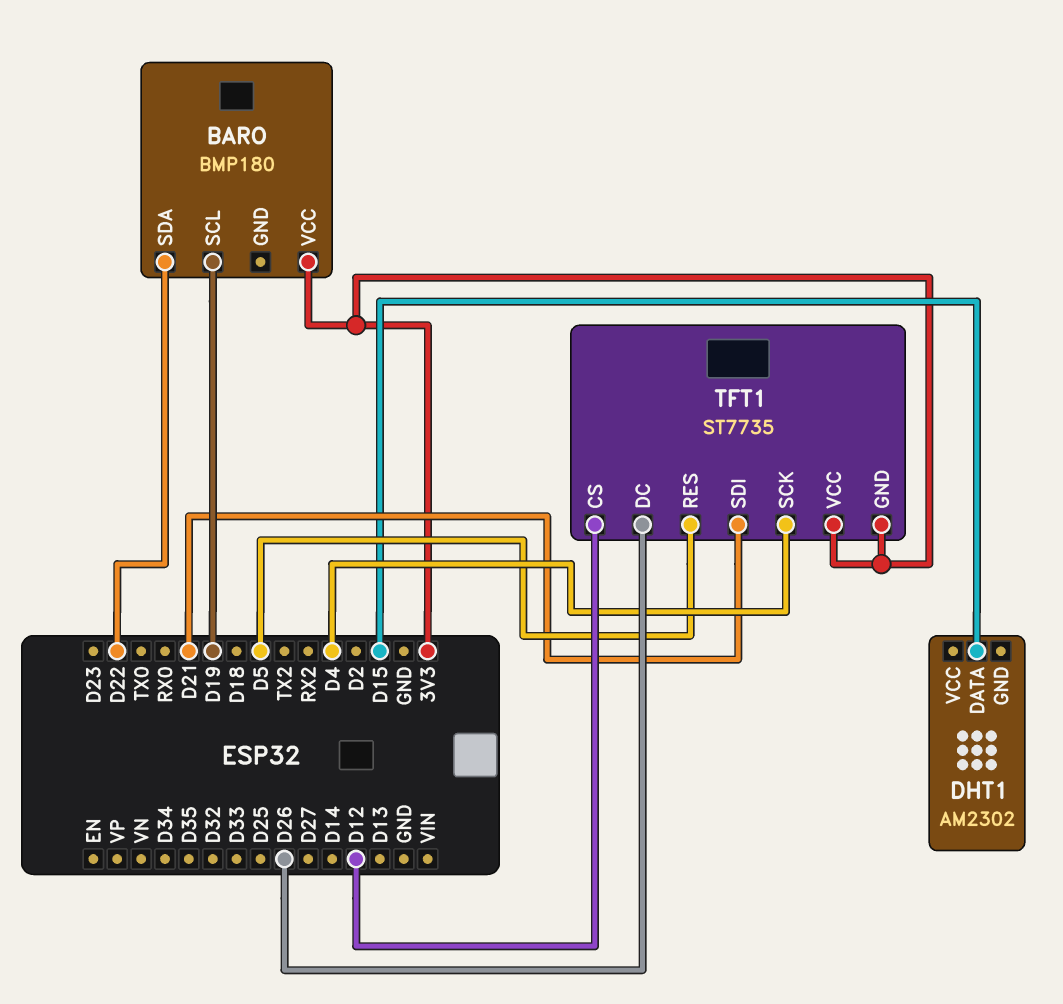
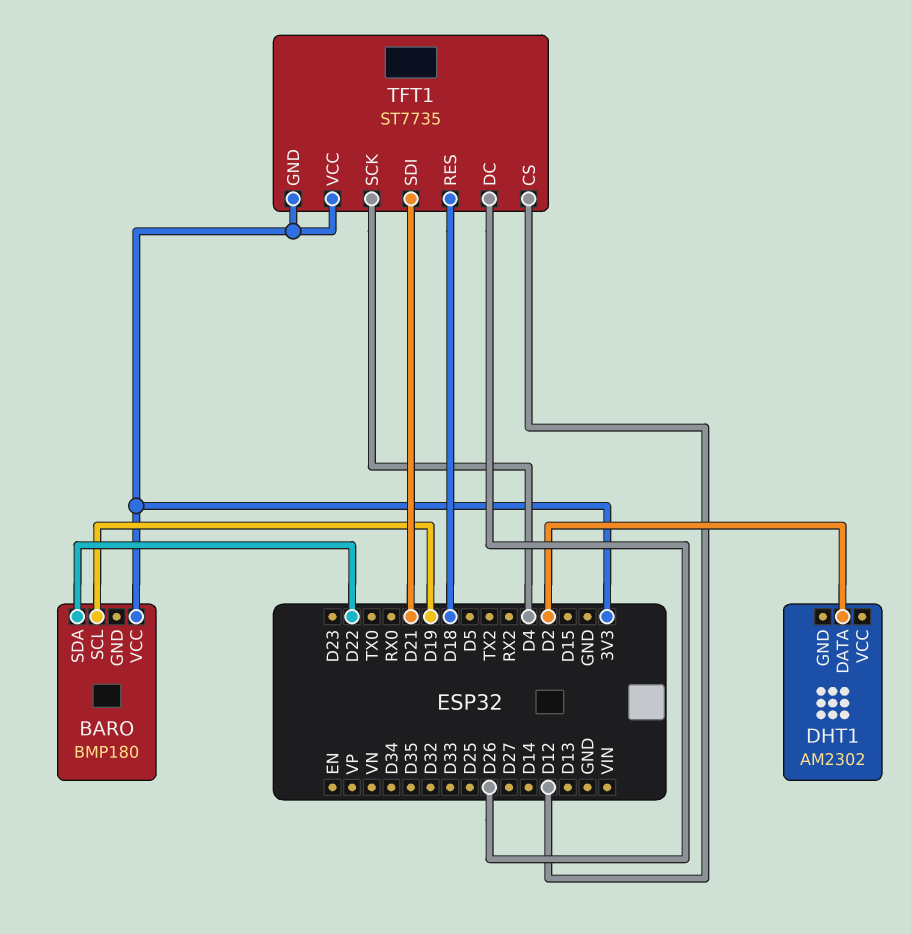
DHT1 pin DATA: D15 -> D2
TFT1 pin RES: D5 -> D18

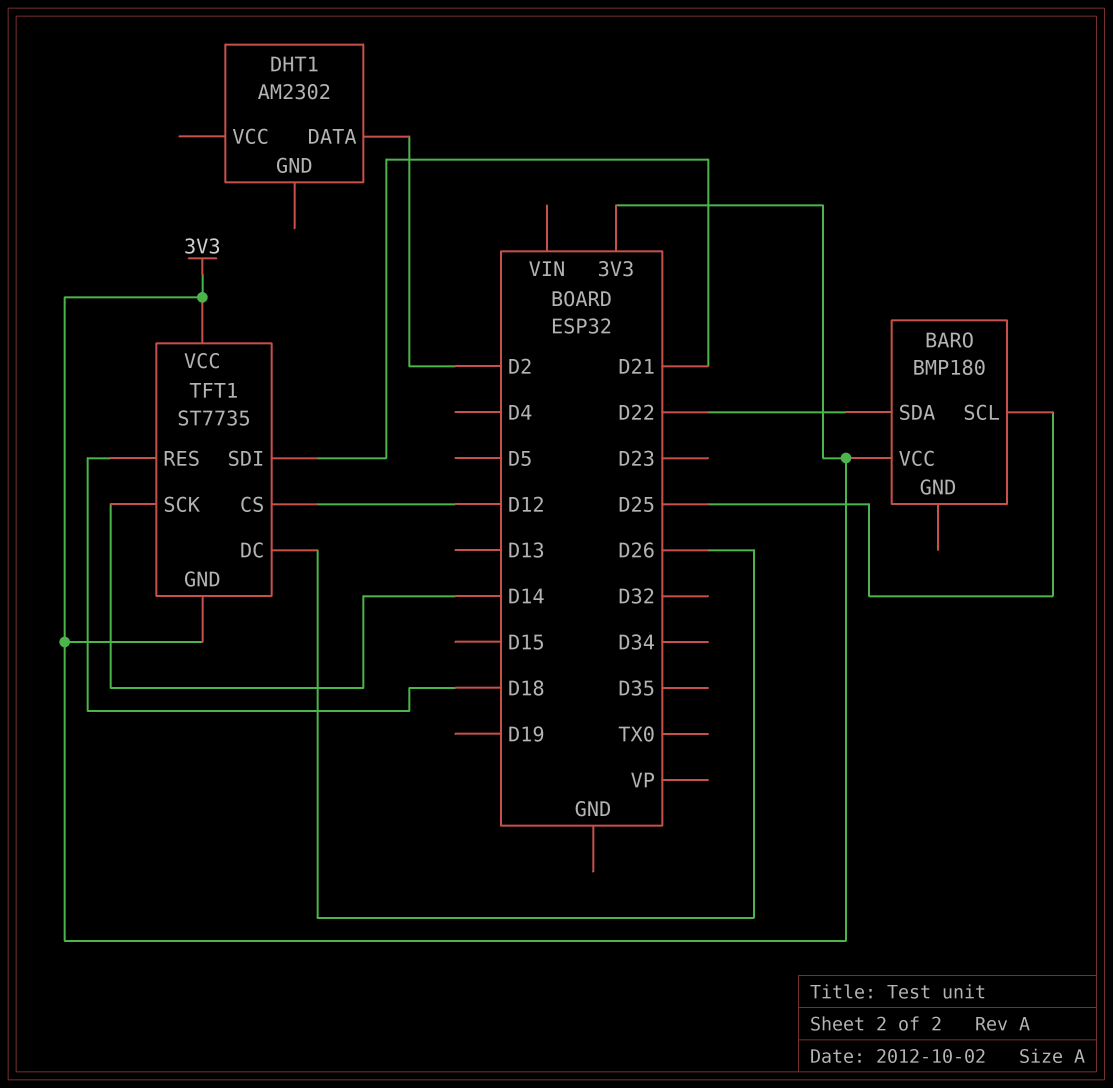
BARO pin SCL: D19 -> D25
TFT1 pin SCK: D4 -> D14

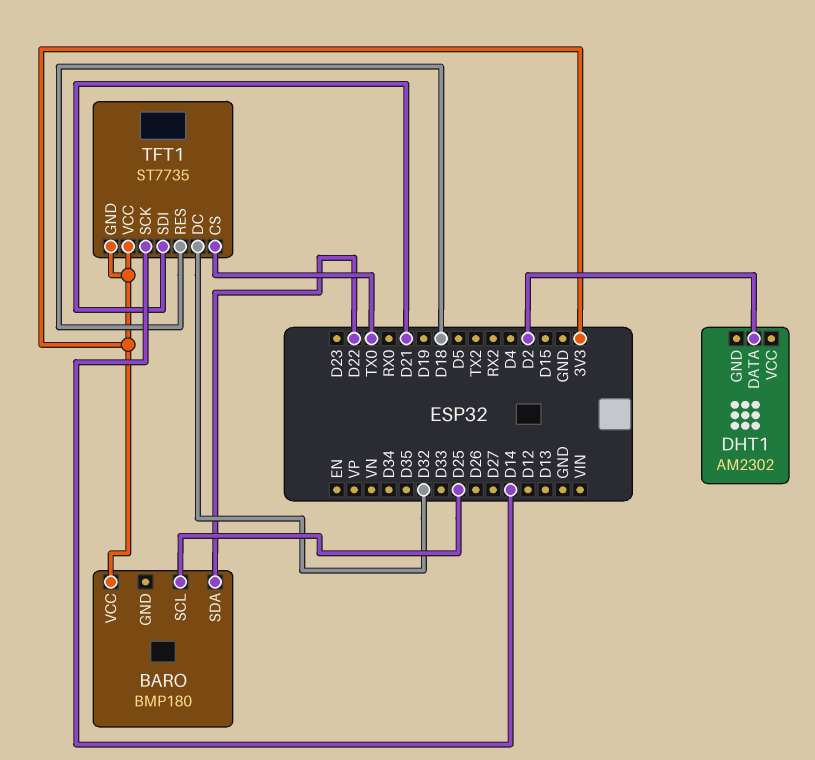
TFT1 pin CS: D12 -> TX0
TFT1 pin DC: D26 -> D32

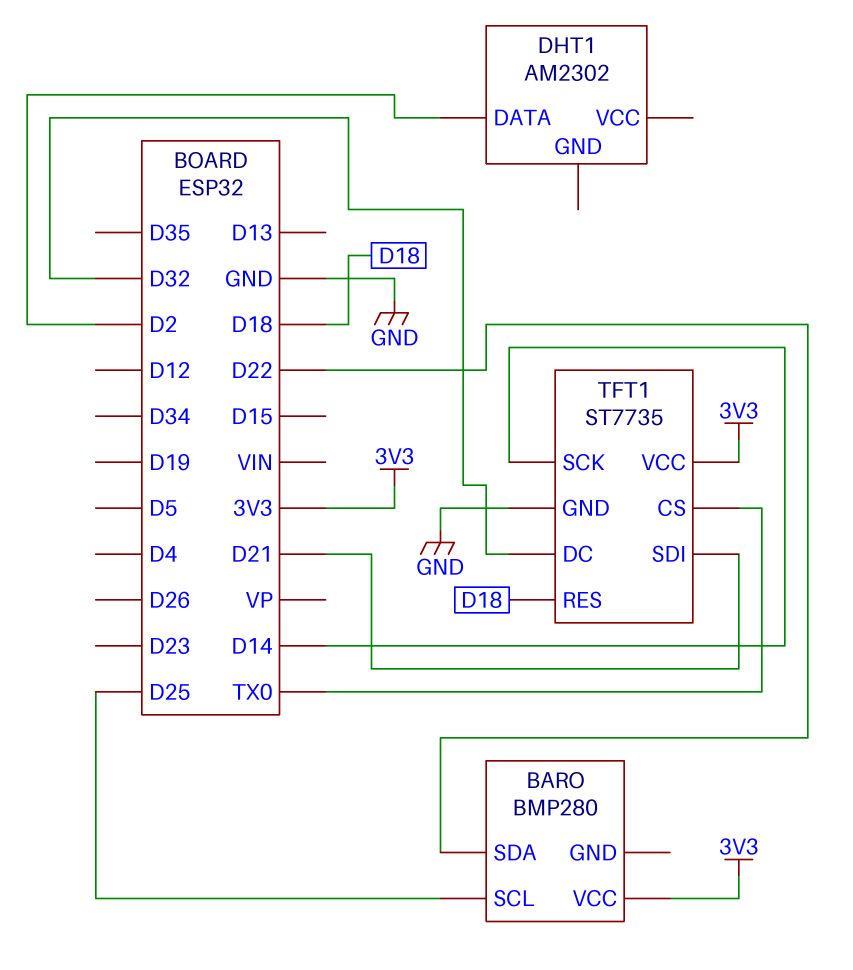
BARO: BMP180 -> BMP280
TFT1 pin GND: 3V3 -> GND

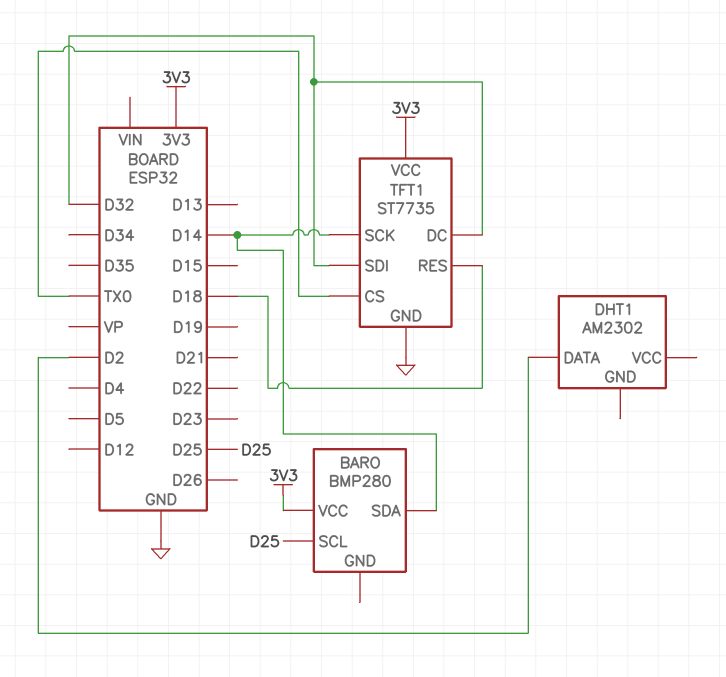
BARO pin SDA: D22 -> D14
TFT1 pin SDI: D21 -> D32

